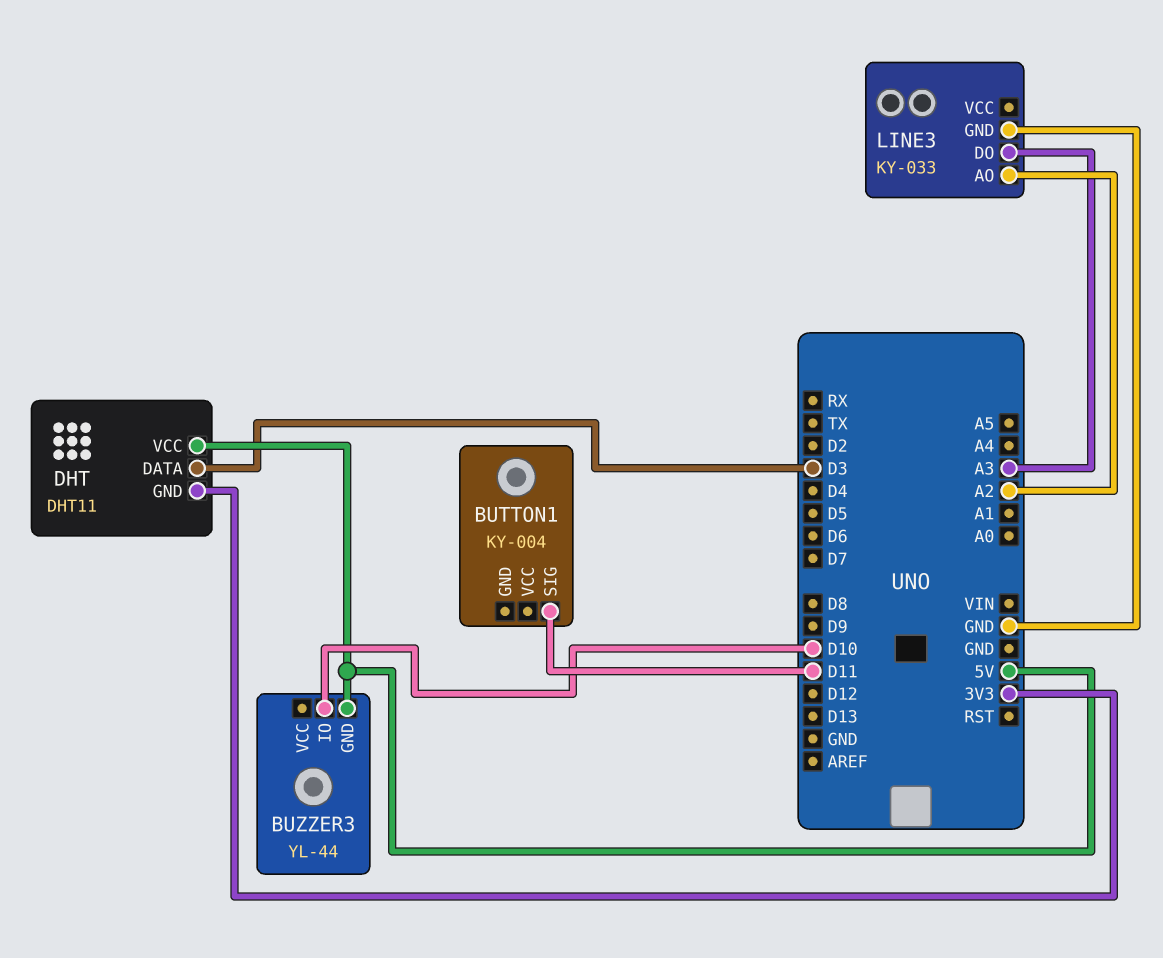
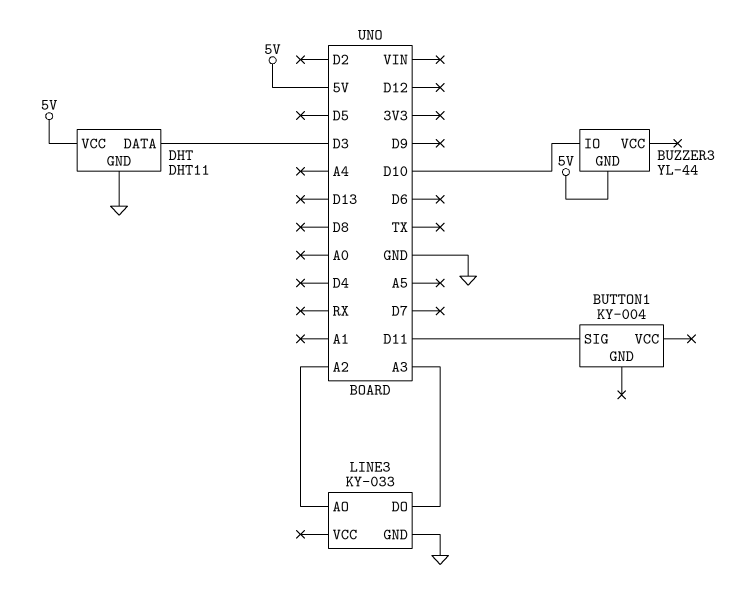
DHT pin GND: 3V3 -> GND

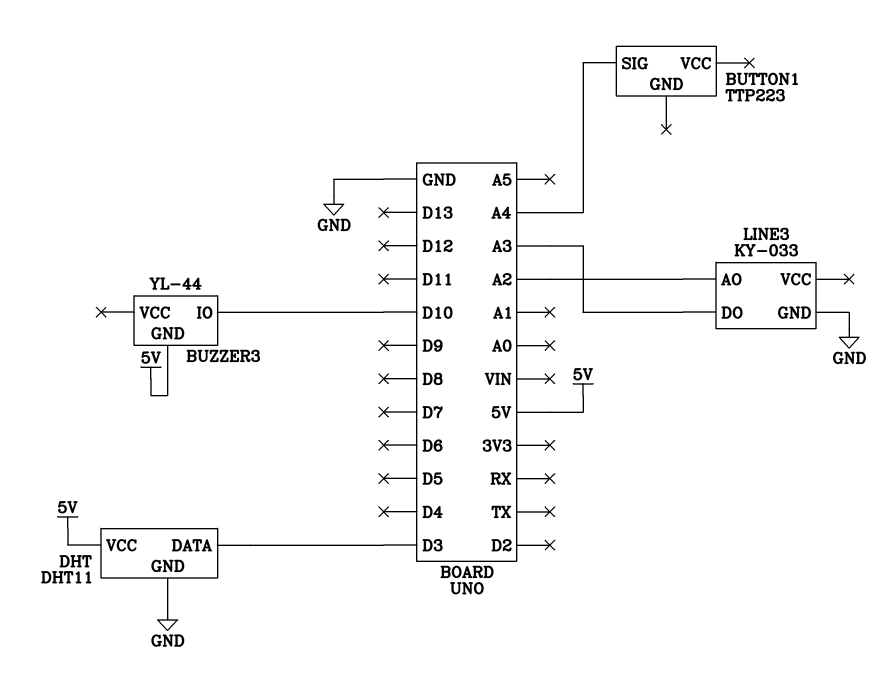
BUTTON1: KY-004 -> TTP223
BUTTON1 pin SIG: D11 -> A4

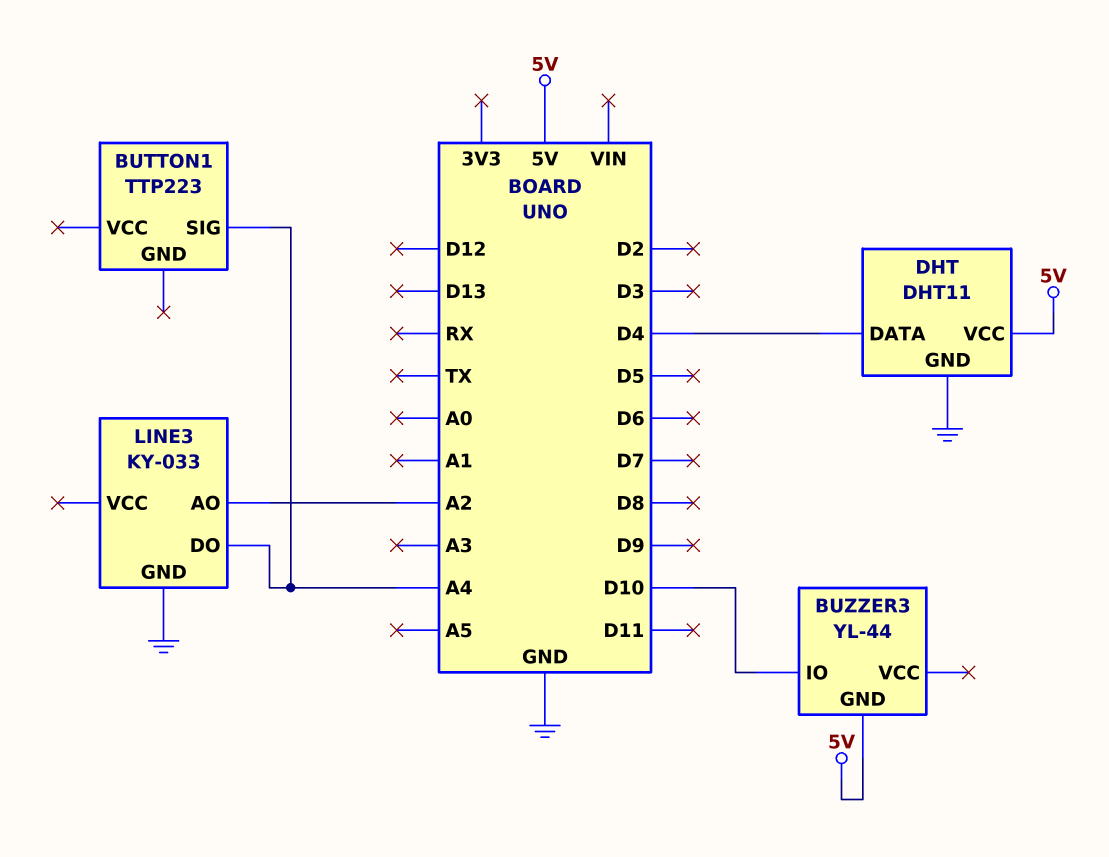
DHT pin DATA: D3 -> D4
LINE3 pin DO: A3 -> A4

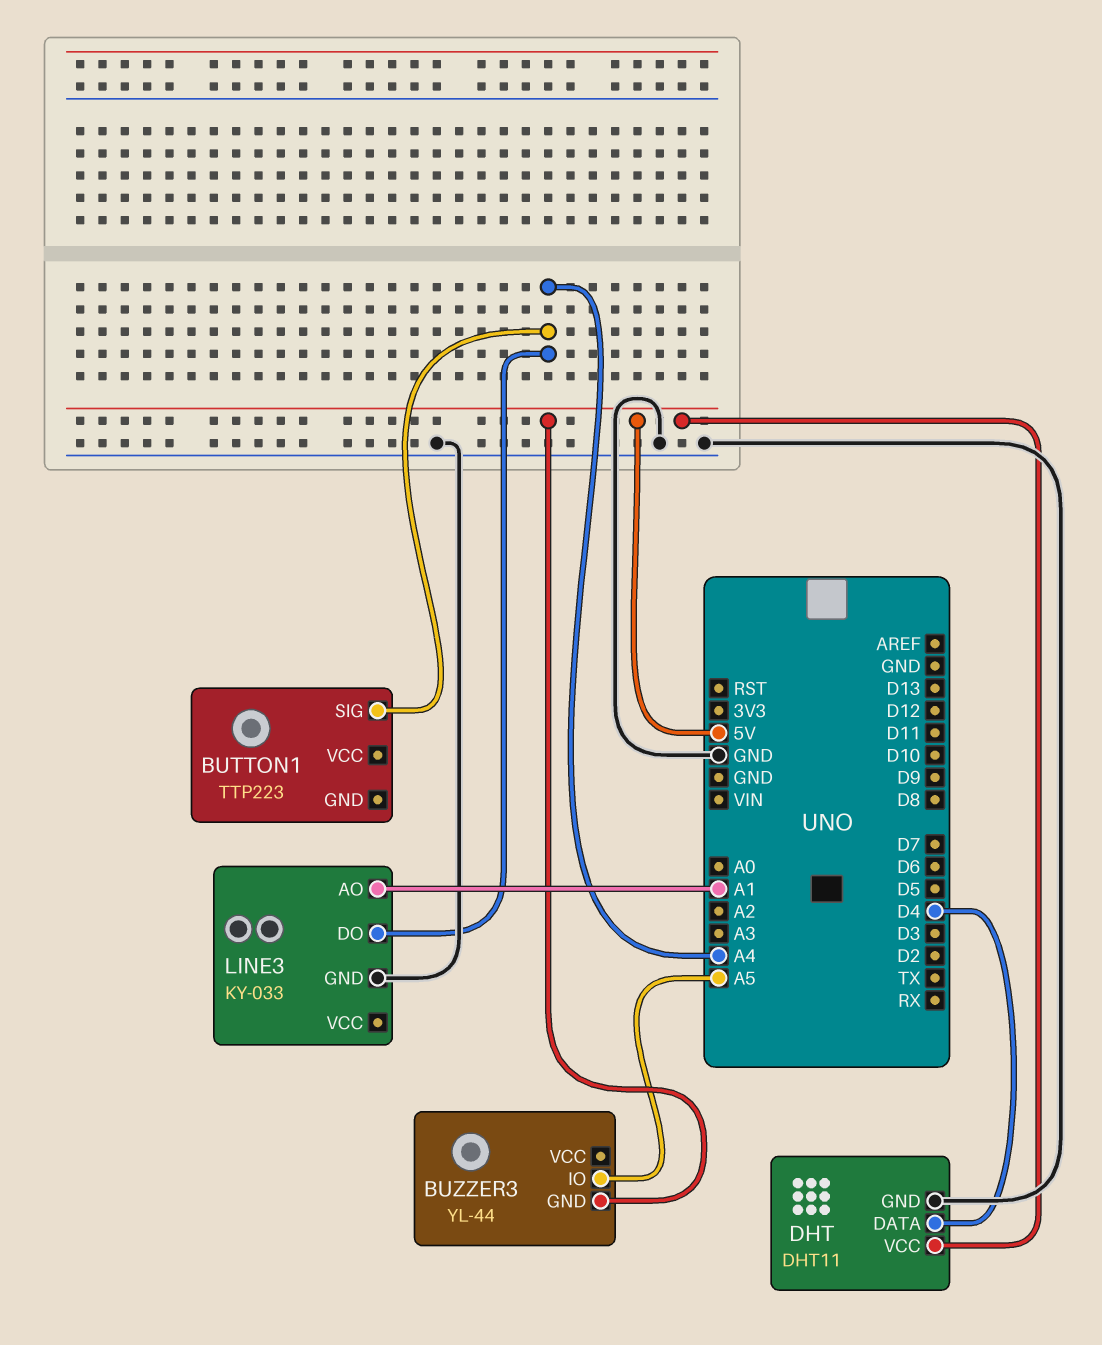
BUZZER3 pin IO: D10 -> A5
LINE3 pin AO: A2 -> A1

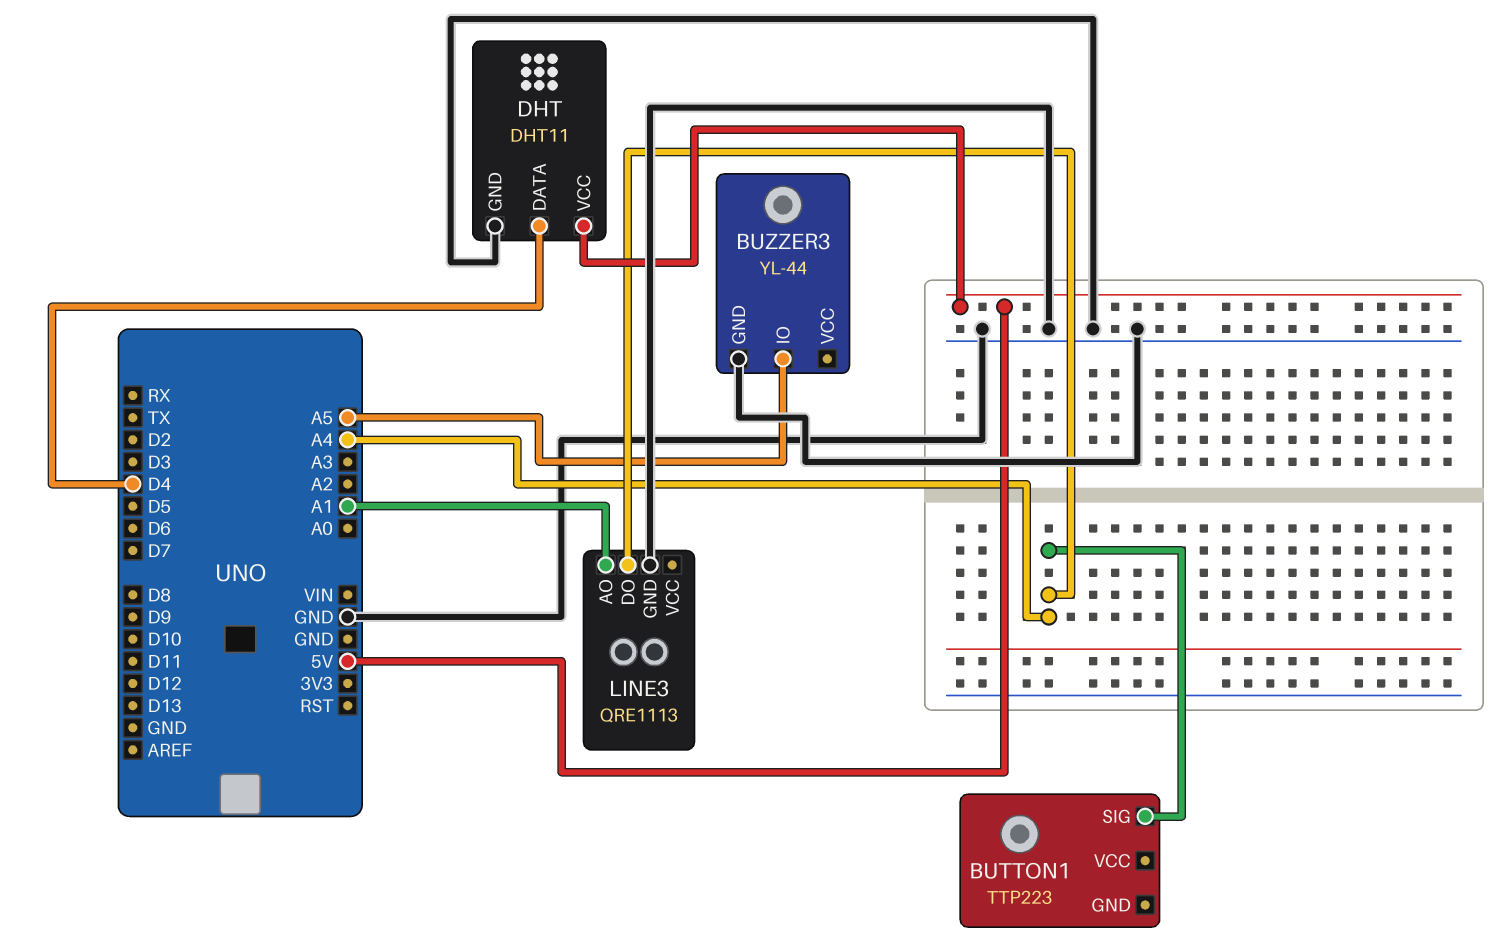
BUZZER3 pin GND: 5V -> GND
LINE3: KY-033 -> QRE1113

